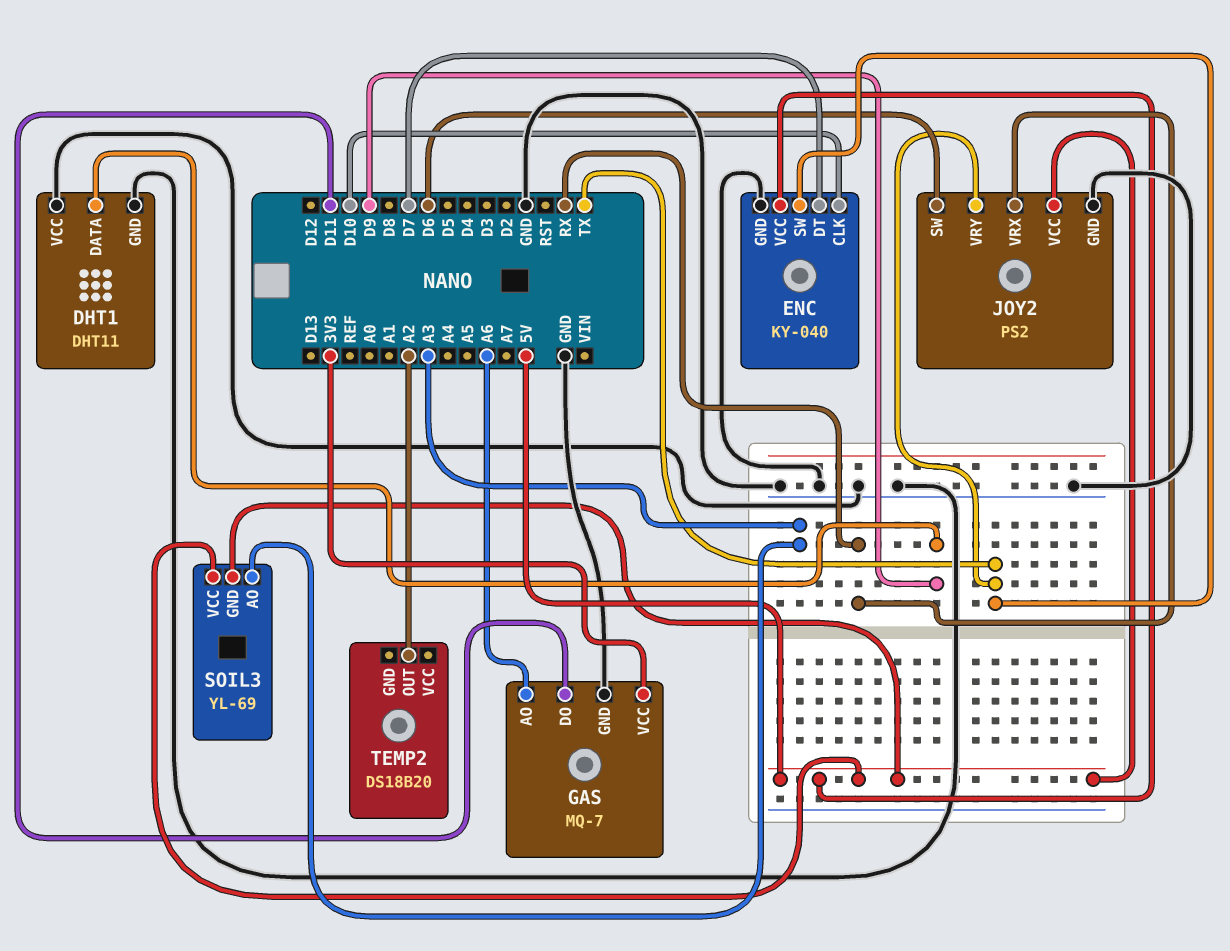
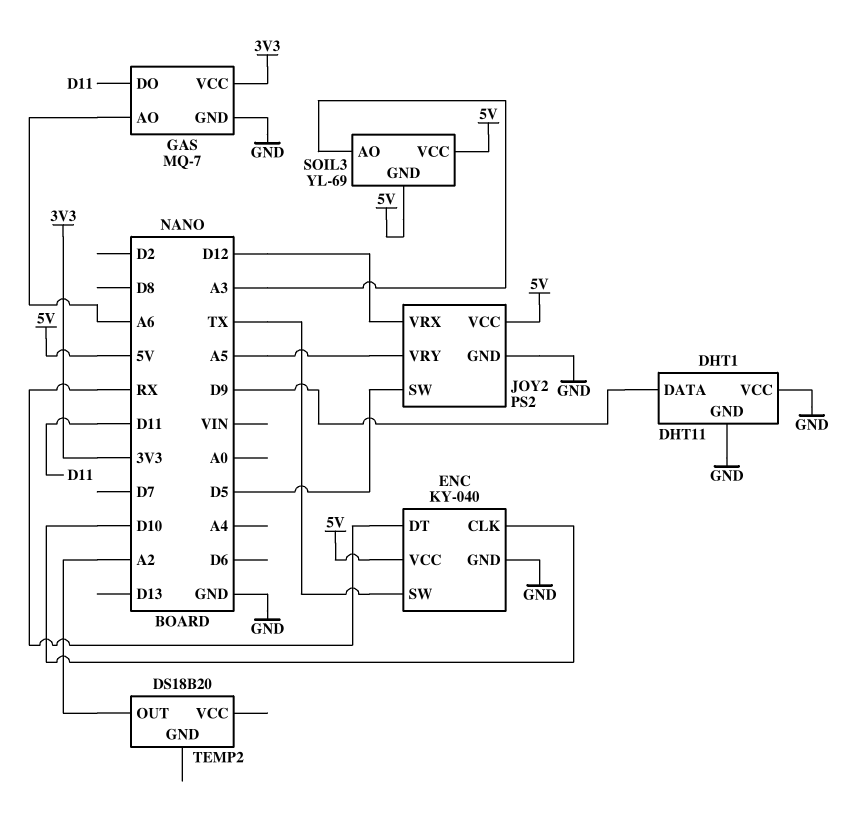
ENC pin DT: D7 -> RX
JOY2 pin SW: D6 -> D5
JOY2 pin VRX: RX -> D12
JOY2 pin VRY: TX -> A5

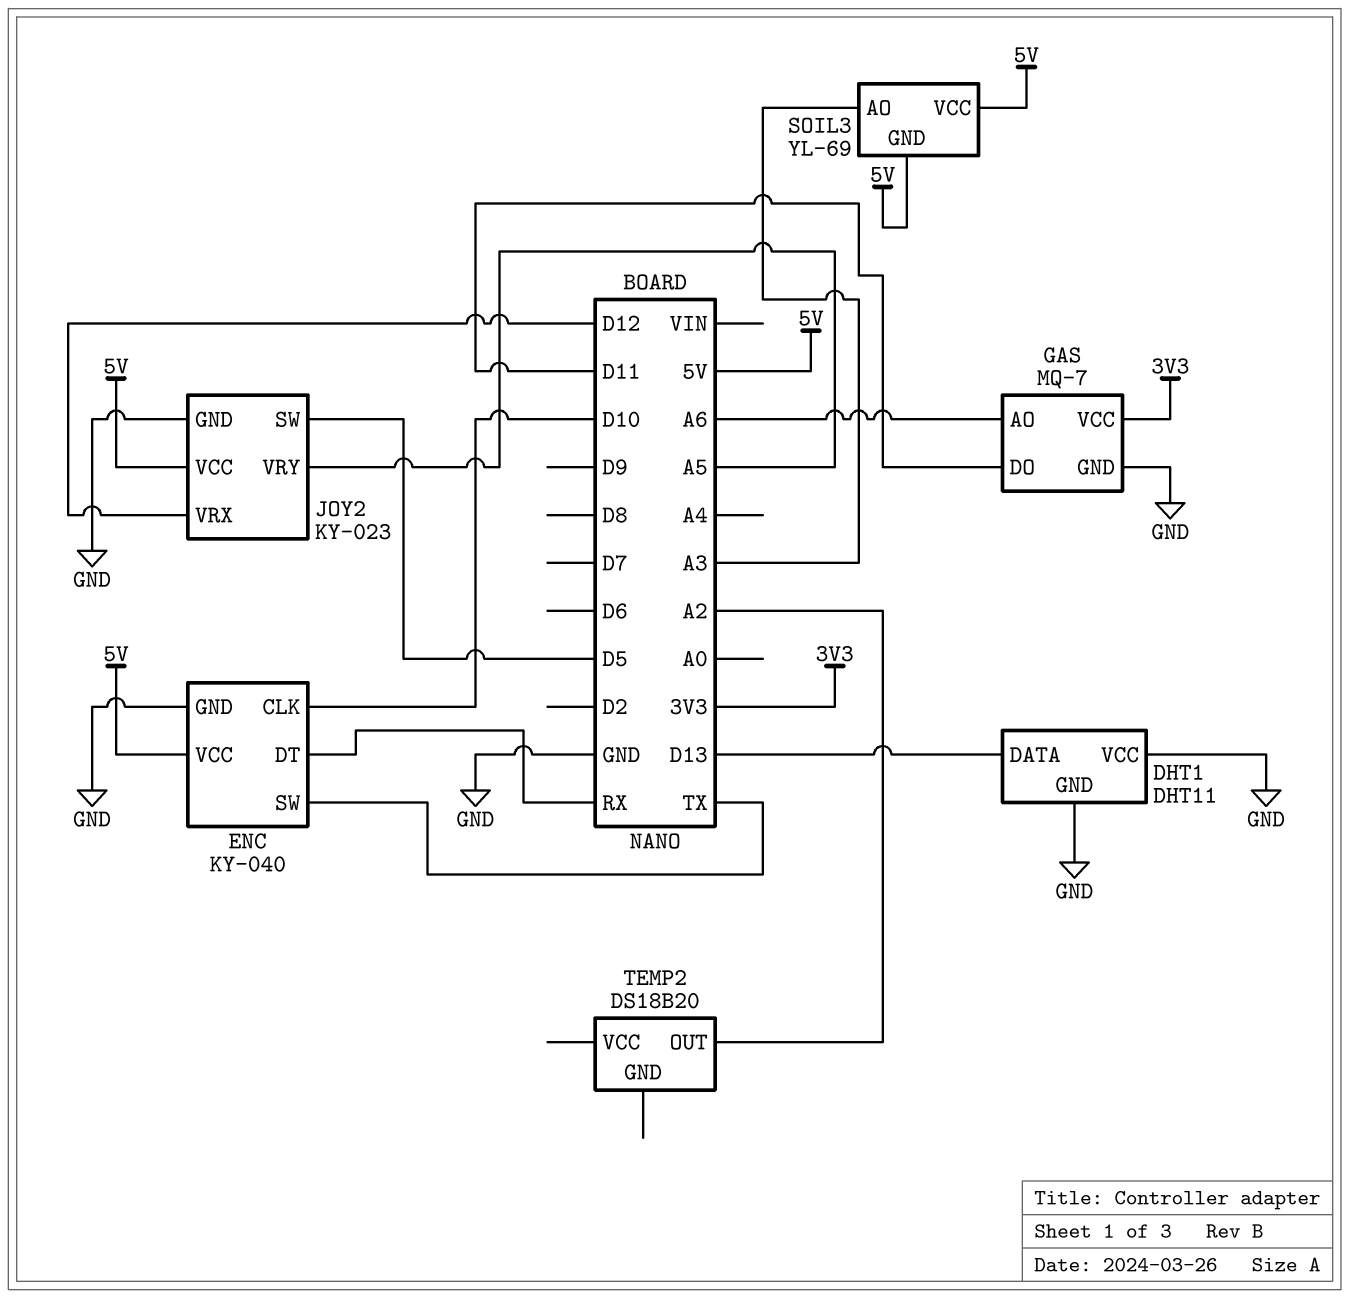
DHT1 pin DATA: D9 -> D13
JOY2: PS2 -> KY-023

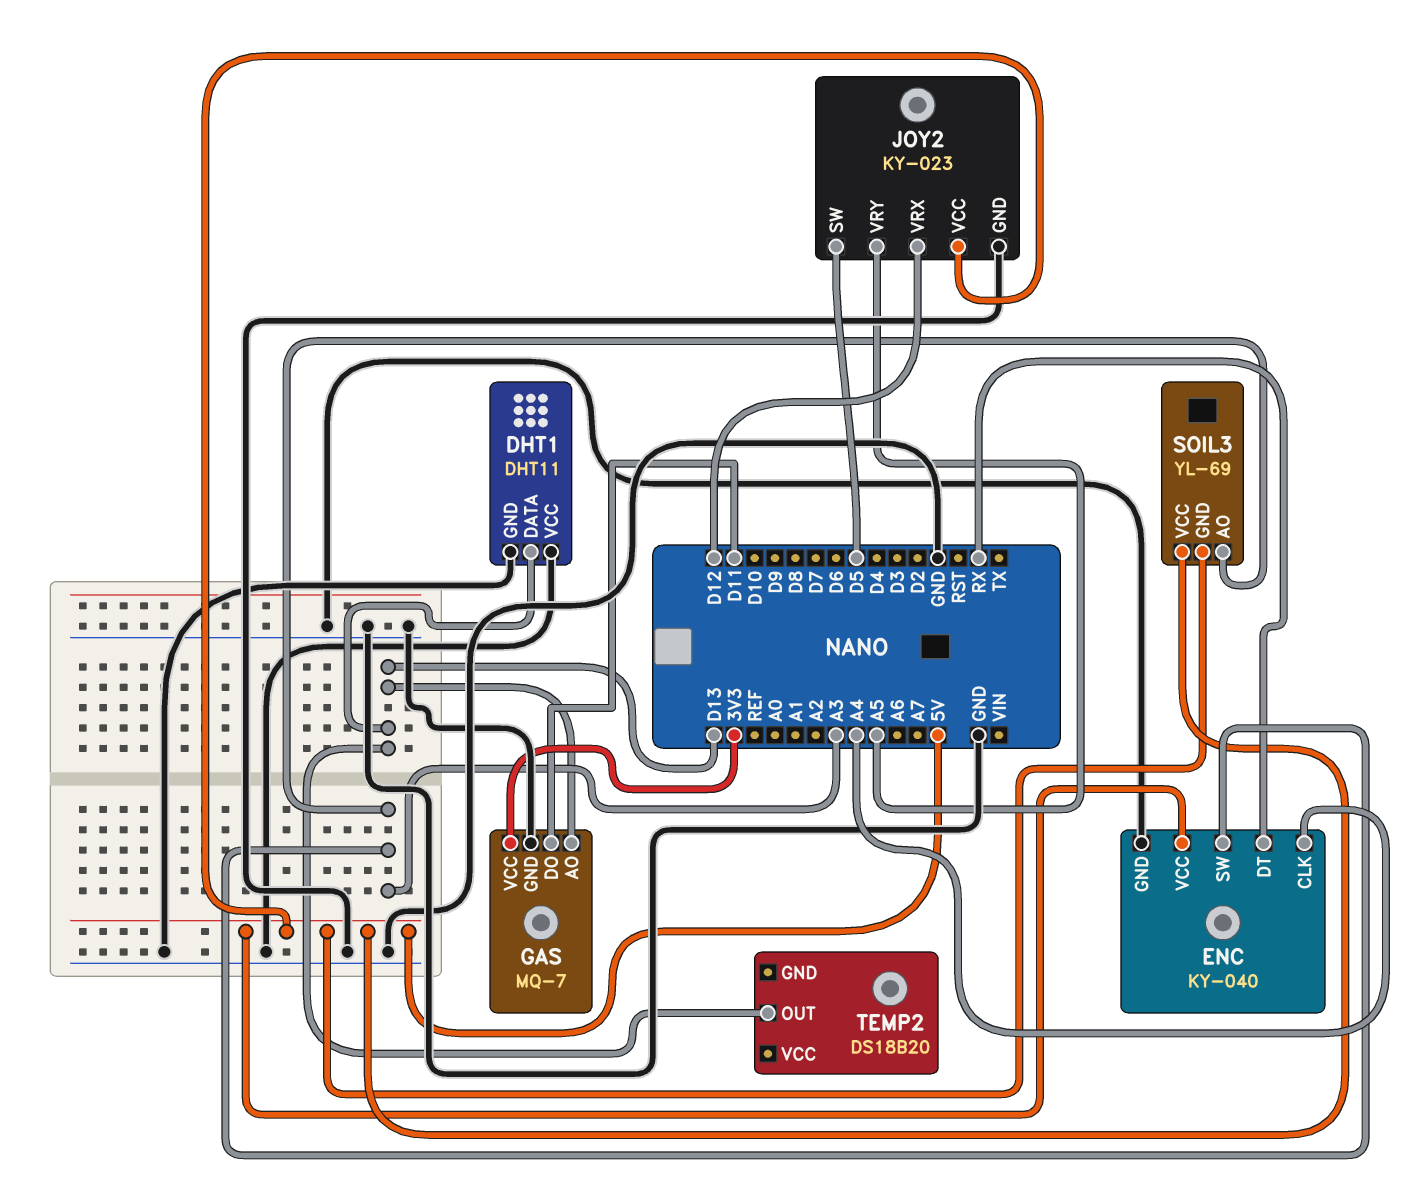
ENC pin CLK: D10 -> A4
ENC pin SW: TX -> A3
GAS pin AO: A6 -> D13
TEMP2 pin OUT: A2 -> D13

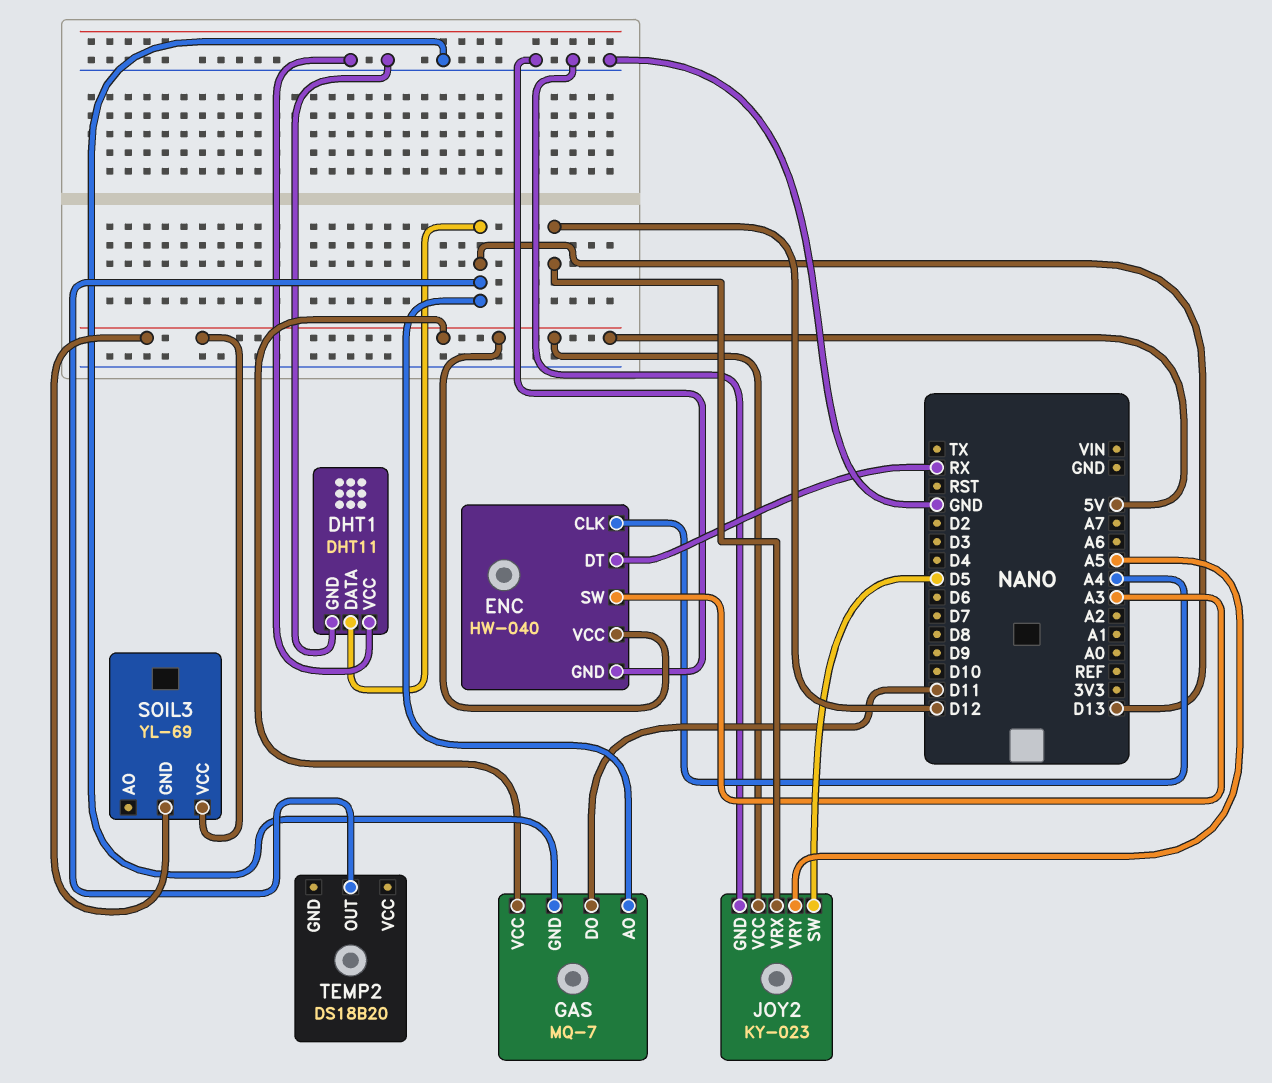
ENC: KY-040 -> HW-040
GAS pin VCC: 3V3 -> 5V
SOIL3 pin AO: A3 -> none

